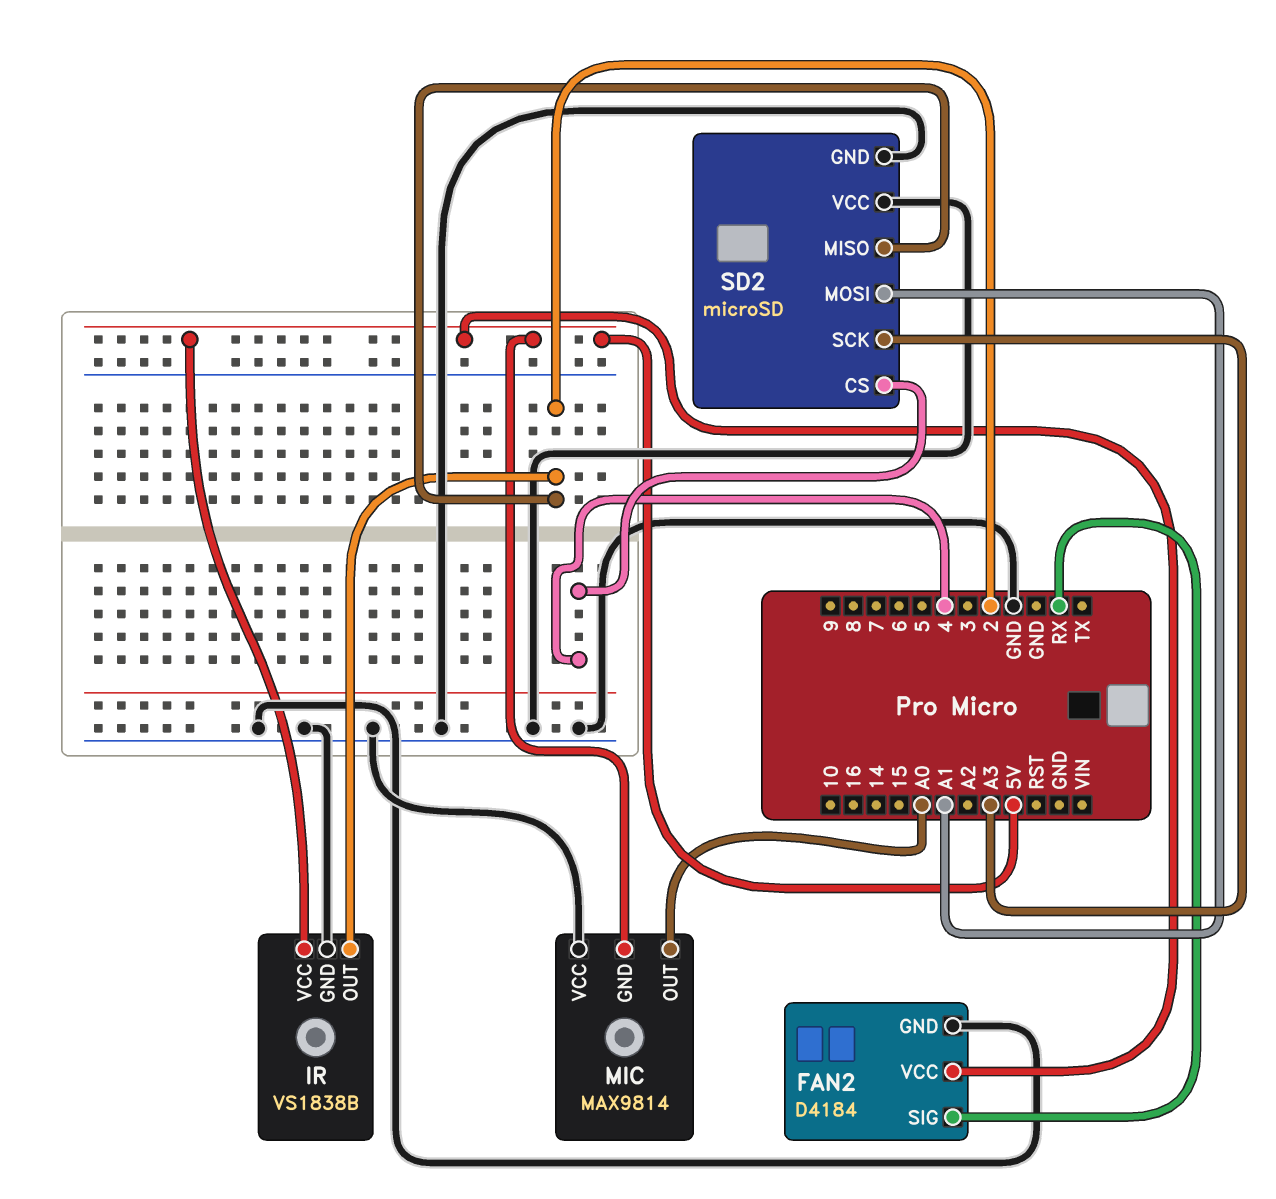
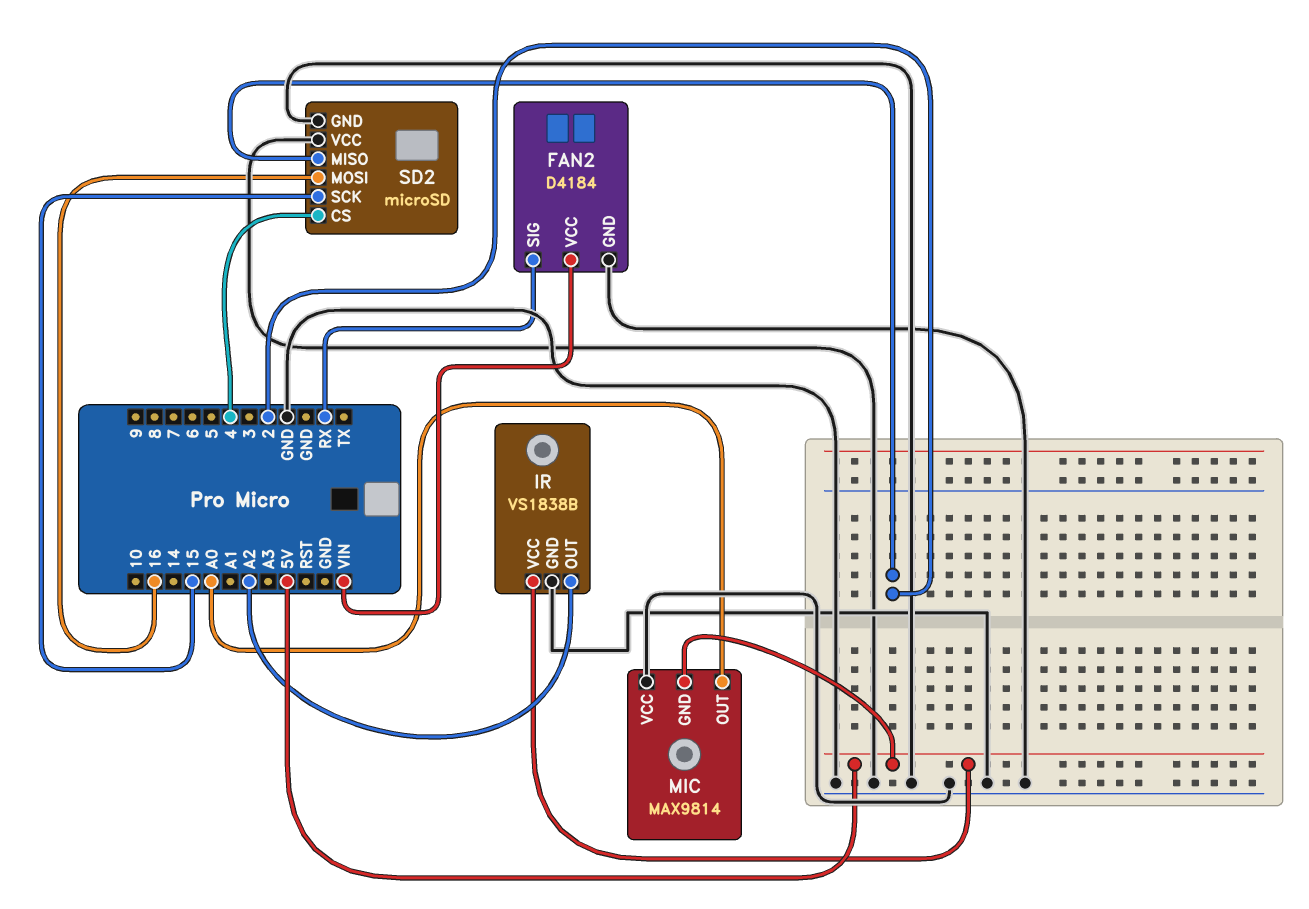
FAN2 pin VCC: 5V -> VIN
IR pin OUT: 2 -> A2
SD2 pin MOSI: A1 -> 16
SD2 pin SCK: A3 -> 15

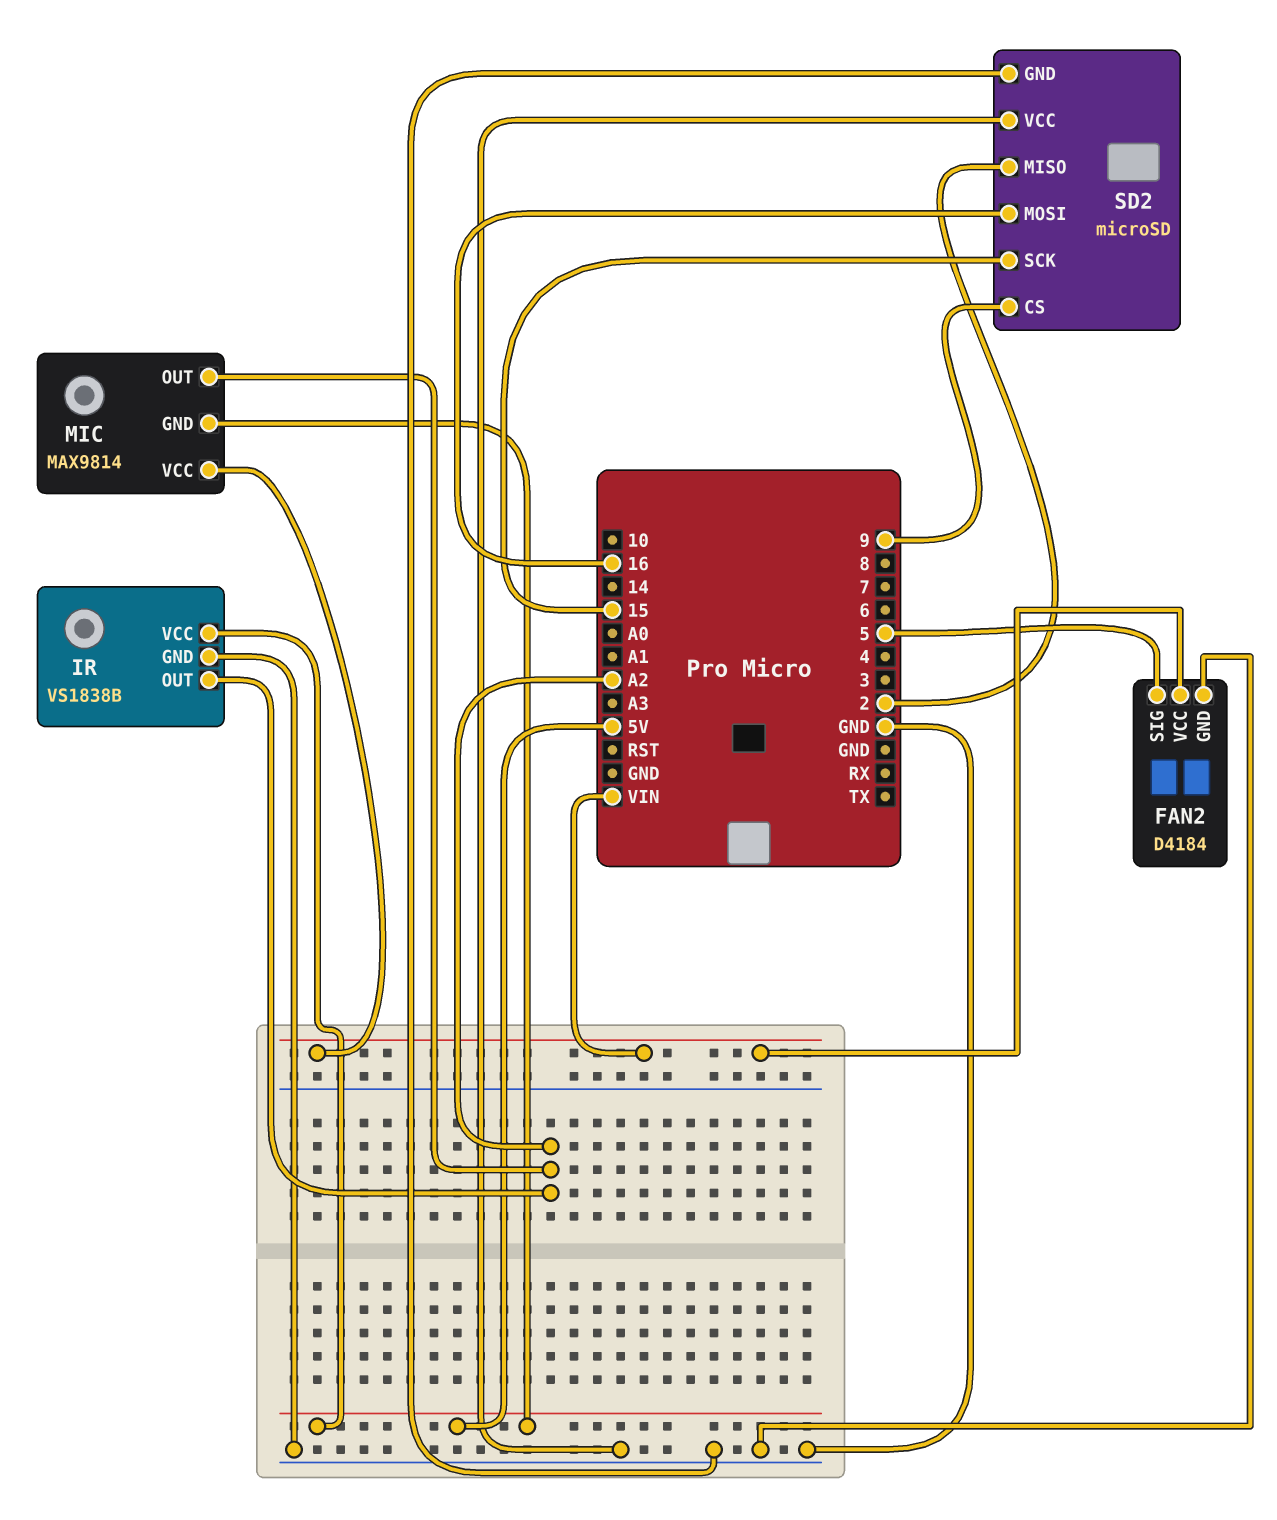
FAN2 pin SIG: RX -> 5
MIC pin OUT: A0 -> A2
MIC pin VCC: GND -> VIN
SD2 pin CS: 4 -> 9

